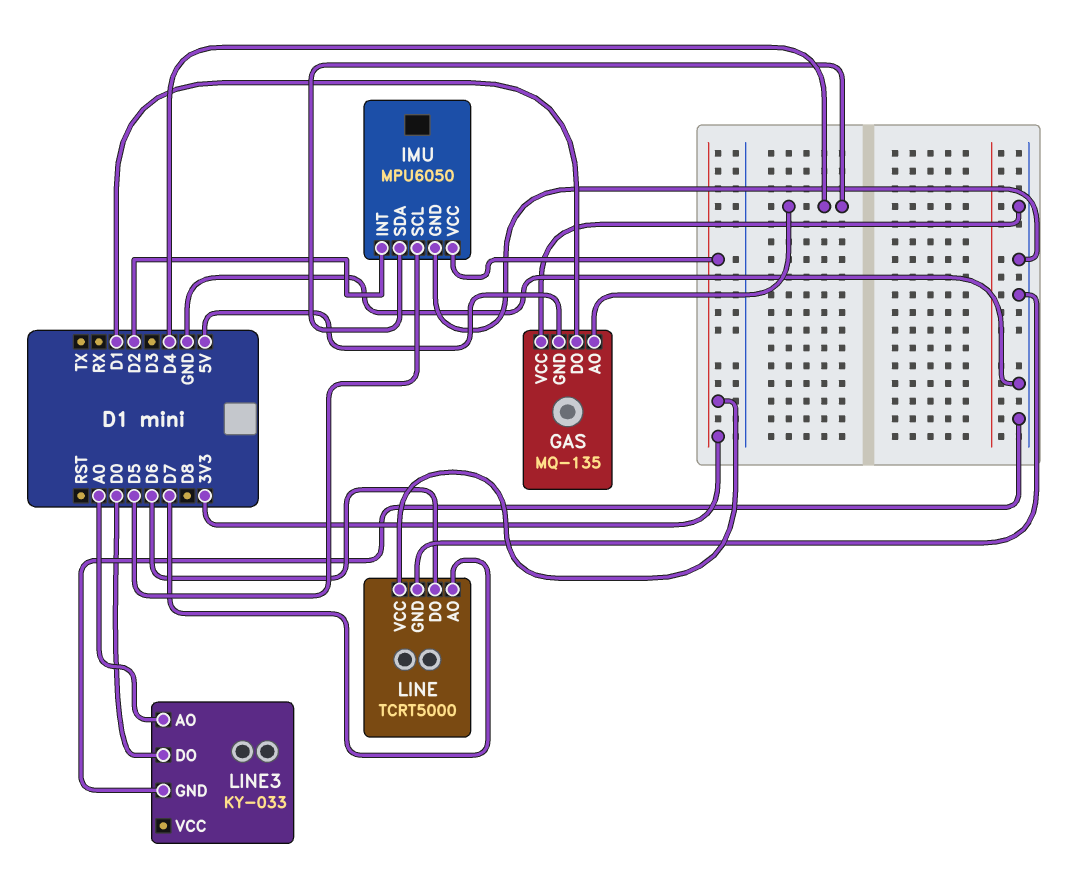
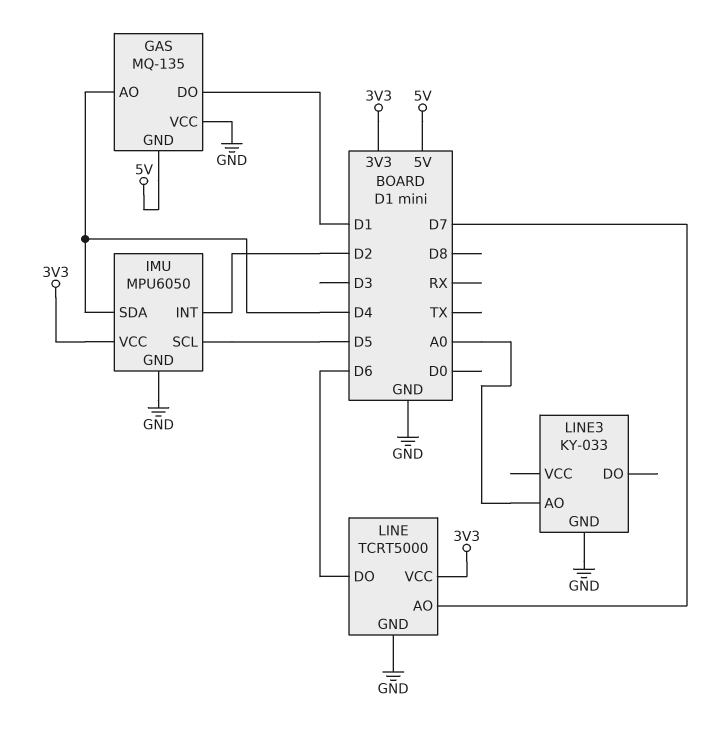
LINE3 pin DO: D0 -> none

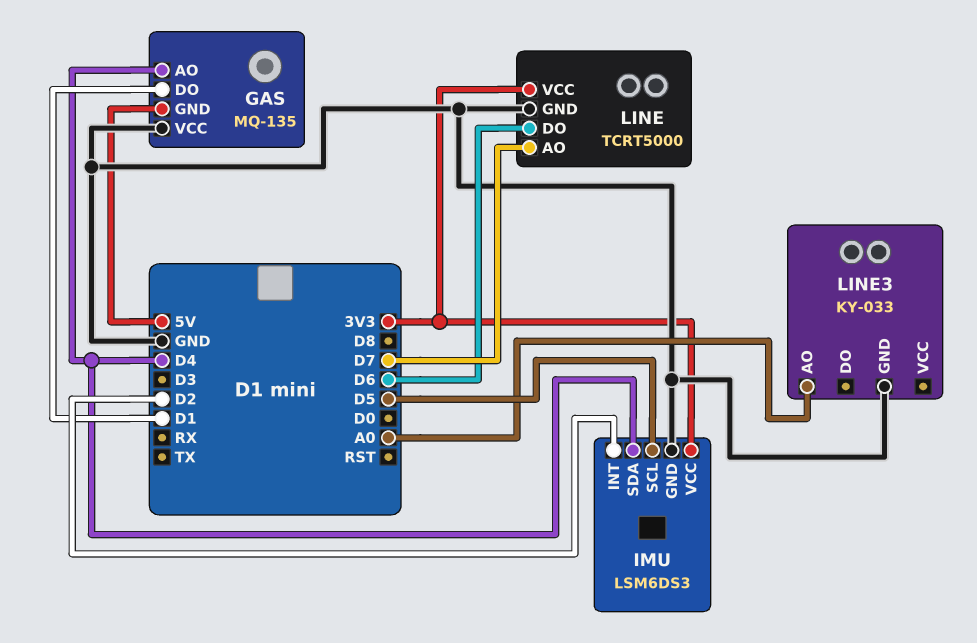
IMU: MPU6050 -> LSM6DS3

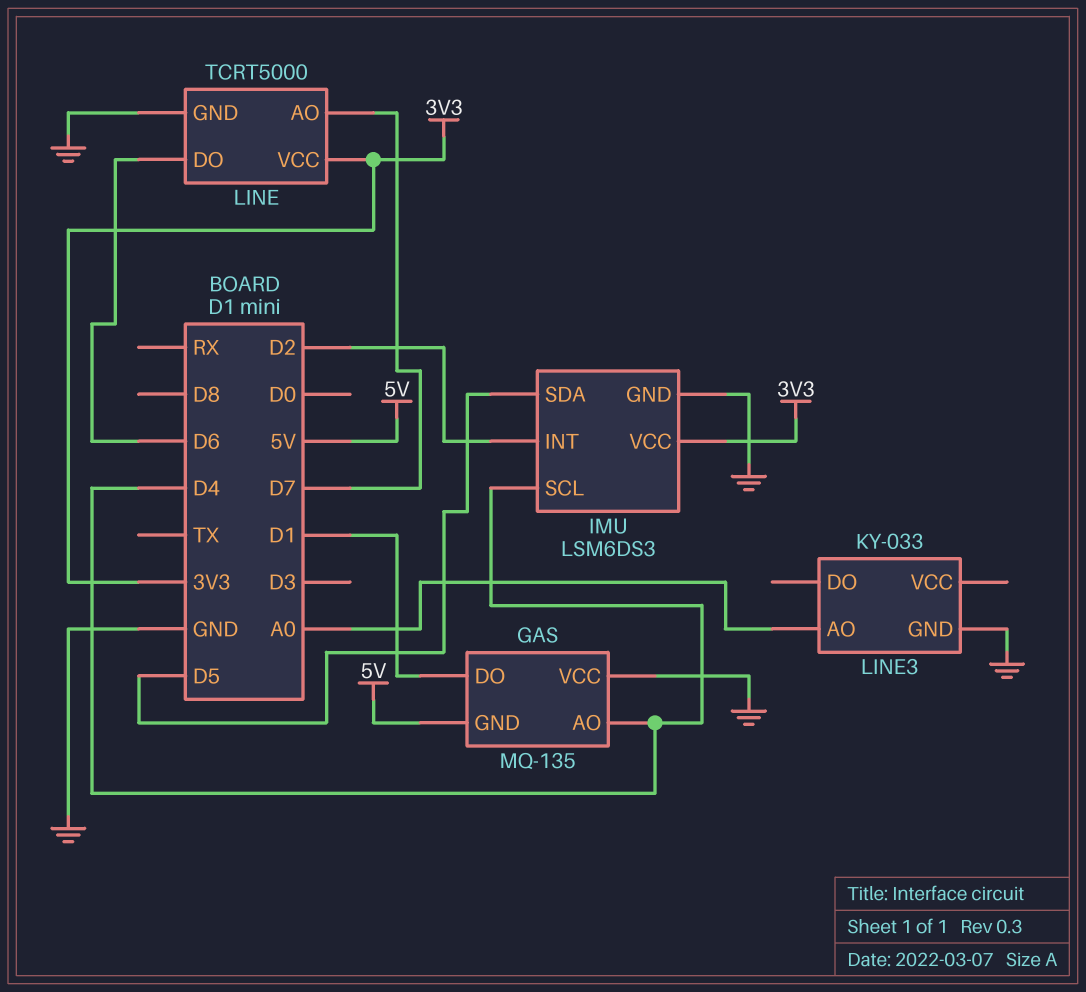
IMU pin SCL: D5 -> D4
IMU pin SDA: D4 -> D5

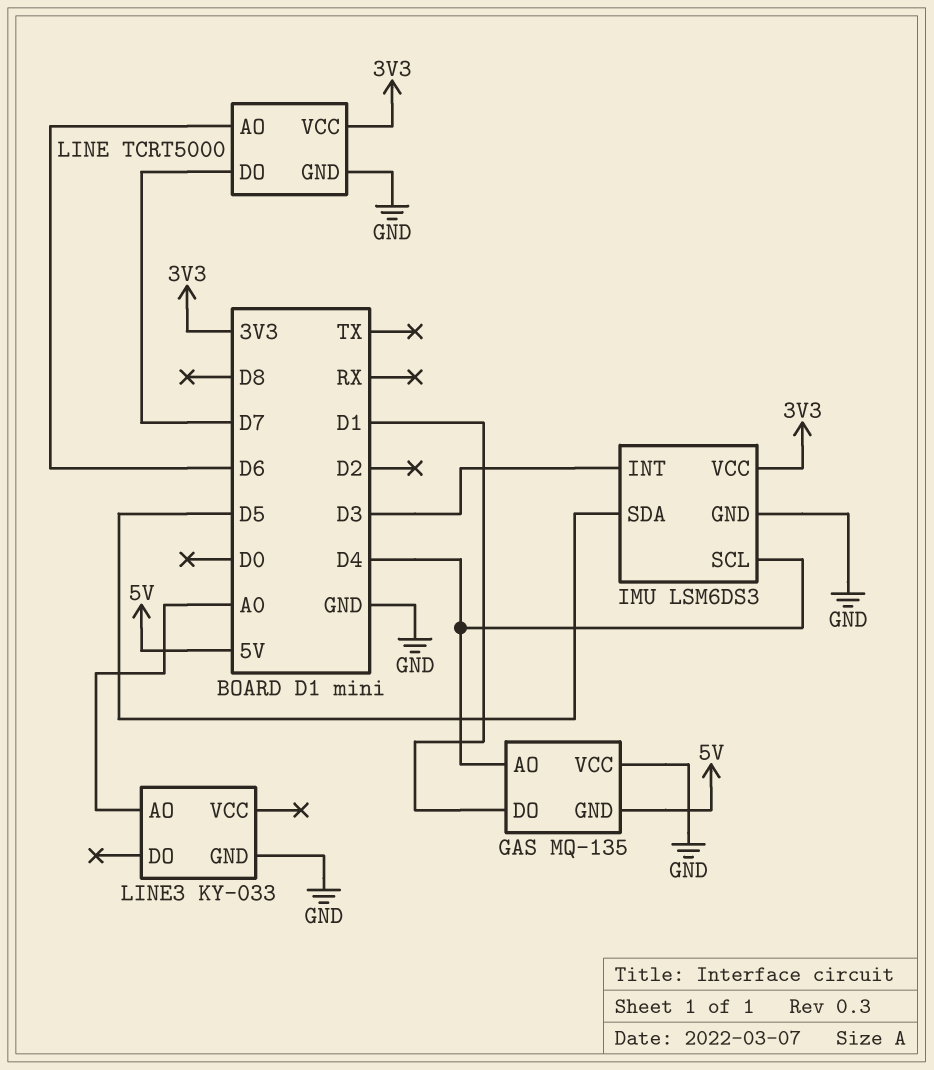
IMU pin INT: D2 -> D3
LINE pin AO: D7 -> D6
LINE pin DO: D6 -> D7

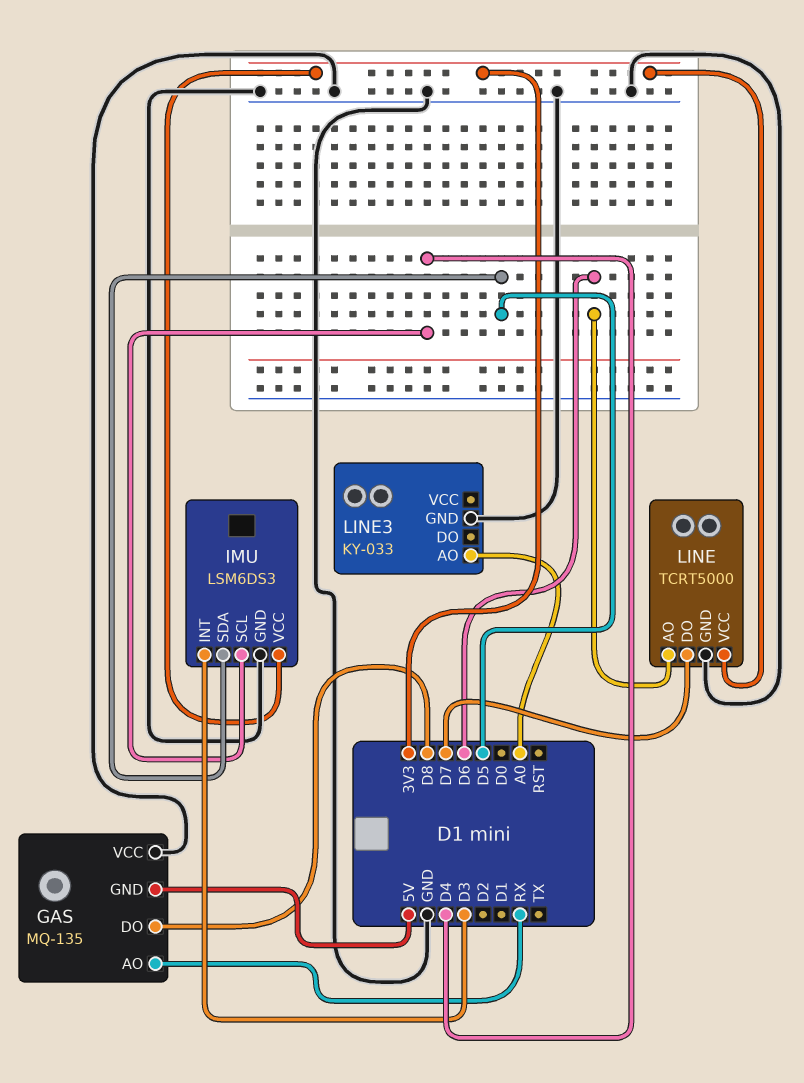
GAS pin AO: D4 -> RX
GAS pin DO: D1 -> D8

